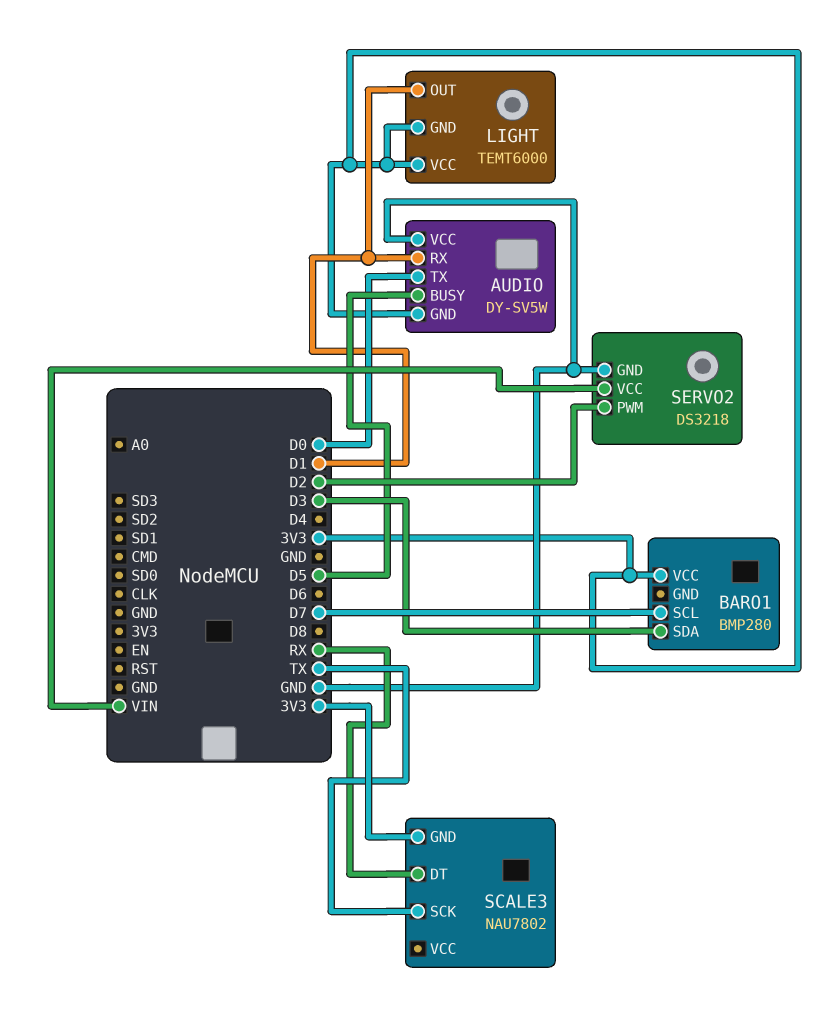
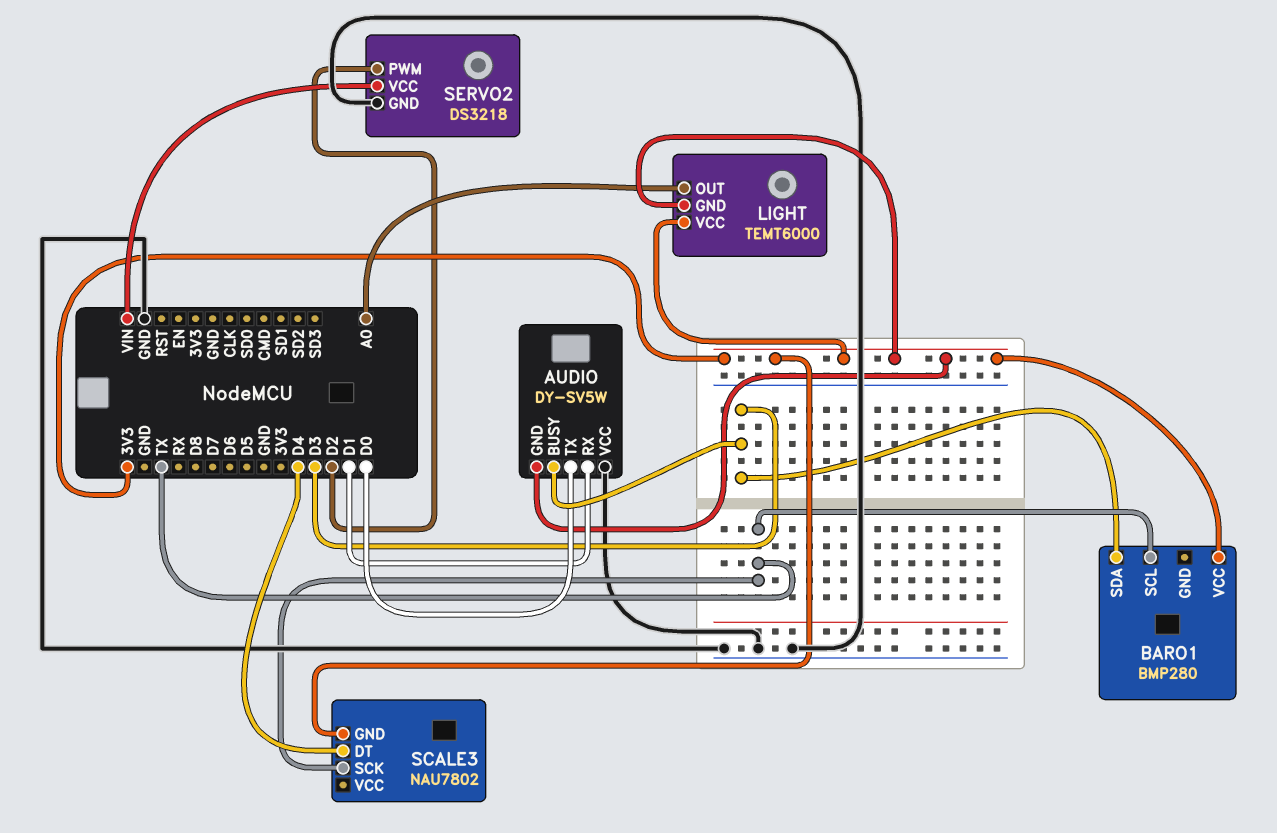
AUDIO pin BUSY: D5 -> D3
BARO1 pin SCL: D7 -> TX
LIGHT pin OUT: D1 -> A0
SCALE3 pin DT: RX -> D4

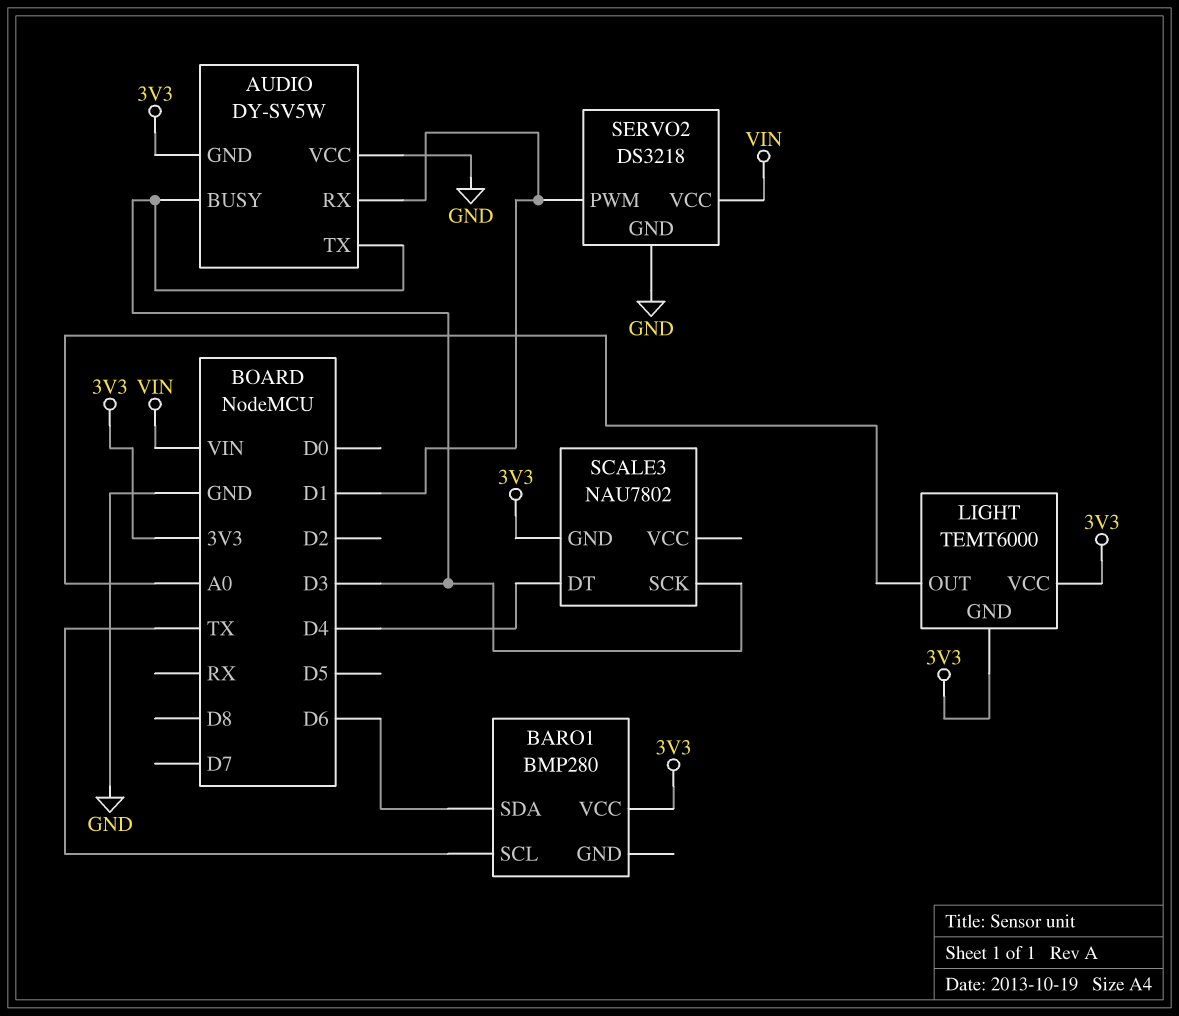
AUDIO pin TX: D0 -> D3
BARO1 pin SDA: D3 -> D6
SCALE3 pin SCK: TX -> D3
SERVO2 pin PWM: D2 -> D1

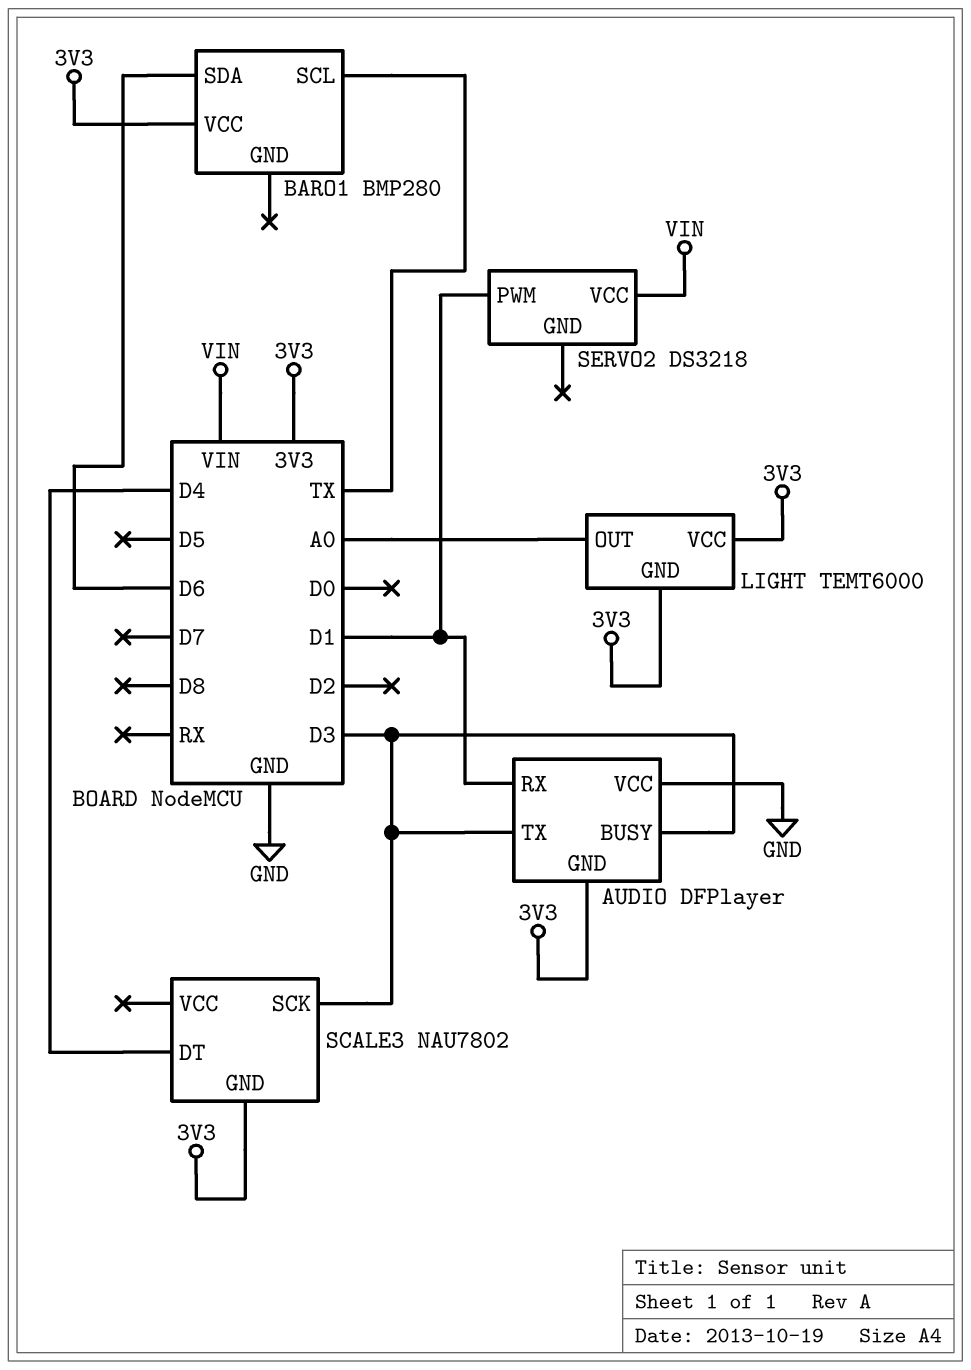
AUDIO: DY-SV5W -> DFPlayer
SERVO2 pin GND: GND -> none

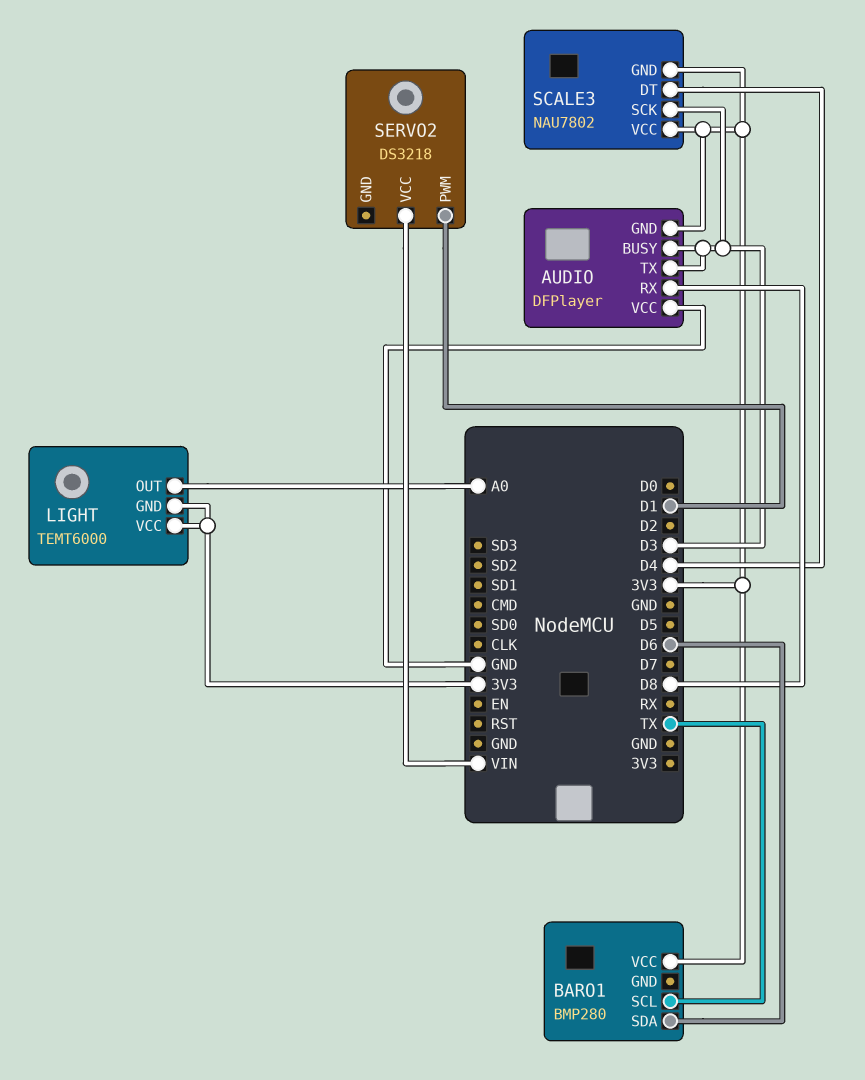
AUDIO pin RX: D1 -> D8
SCALE3 pin VCC: none -> 3V3

